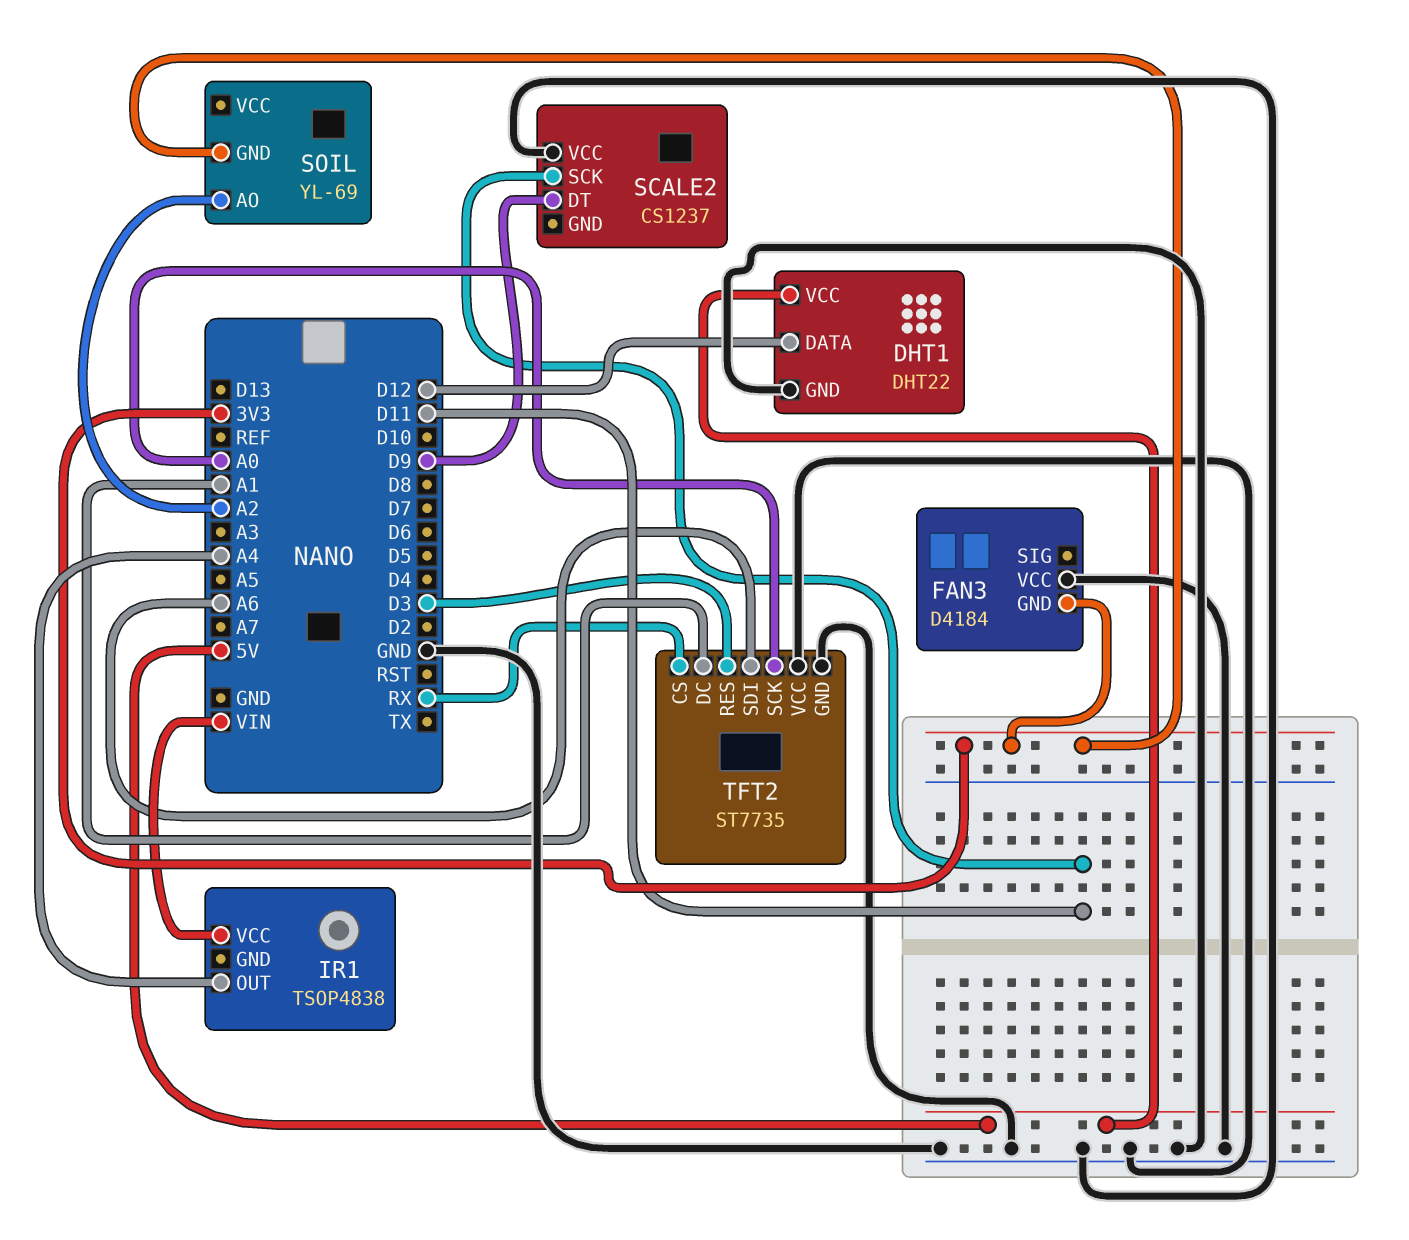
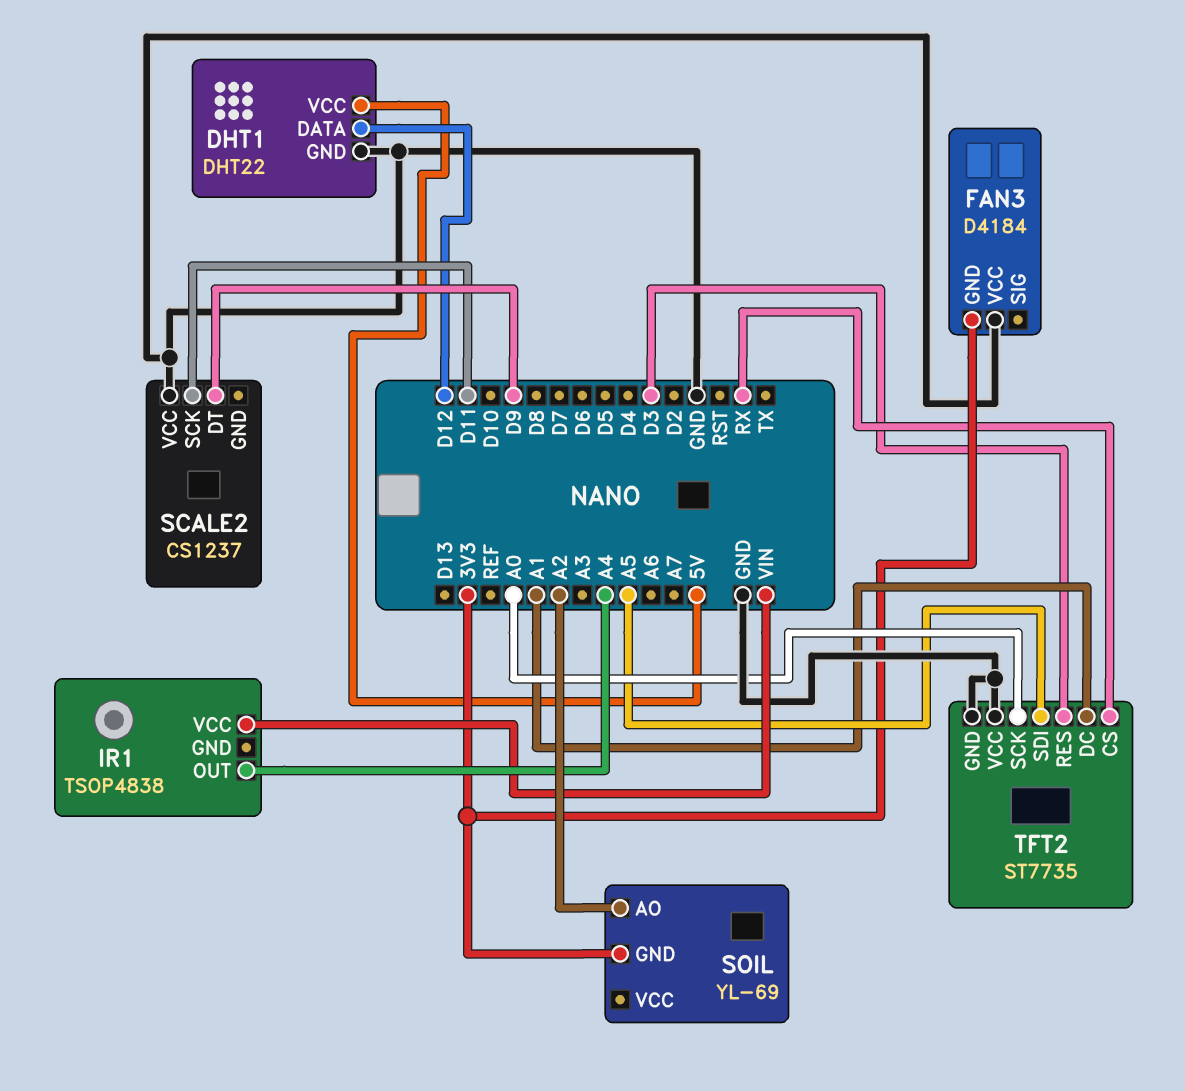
TFT2 pin SDI: A6 -> A5

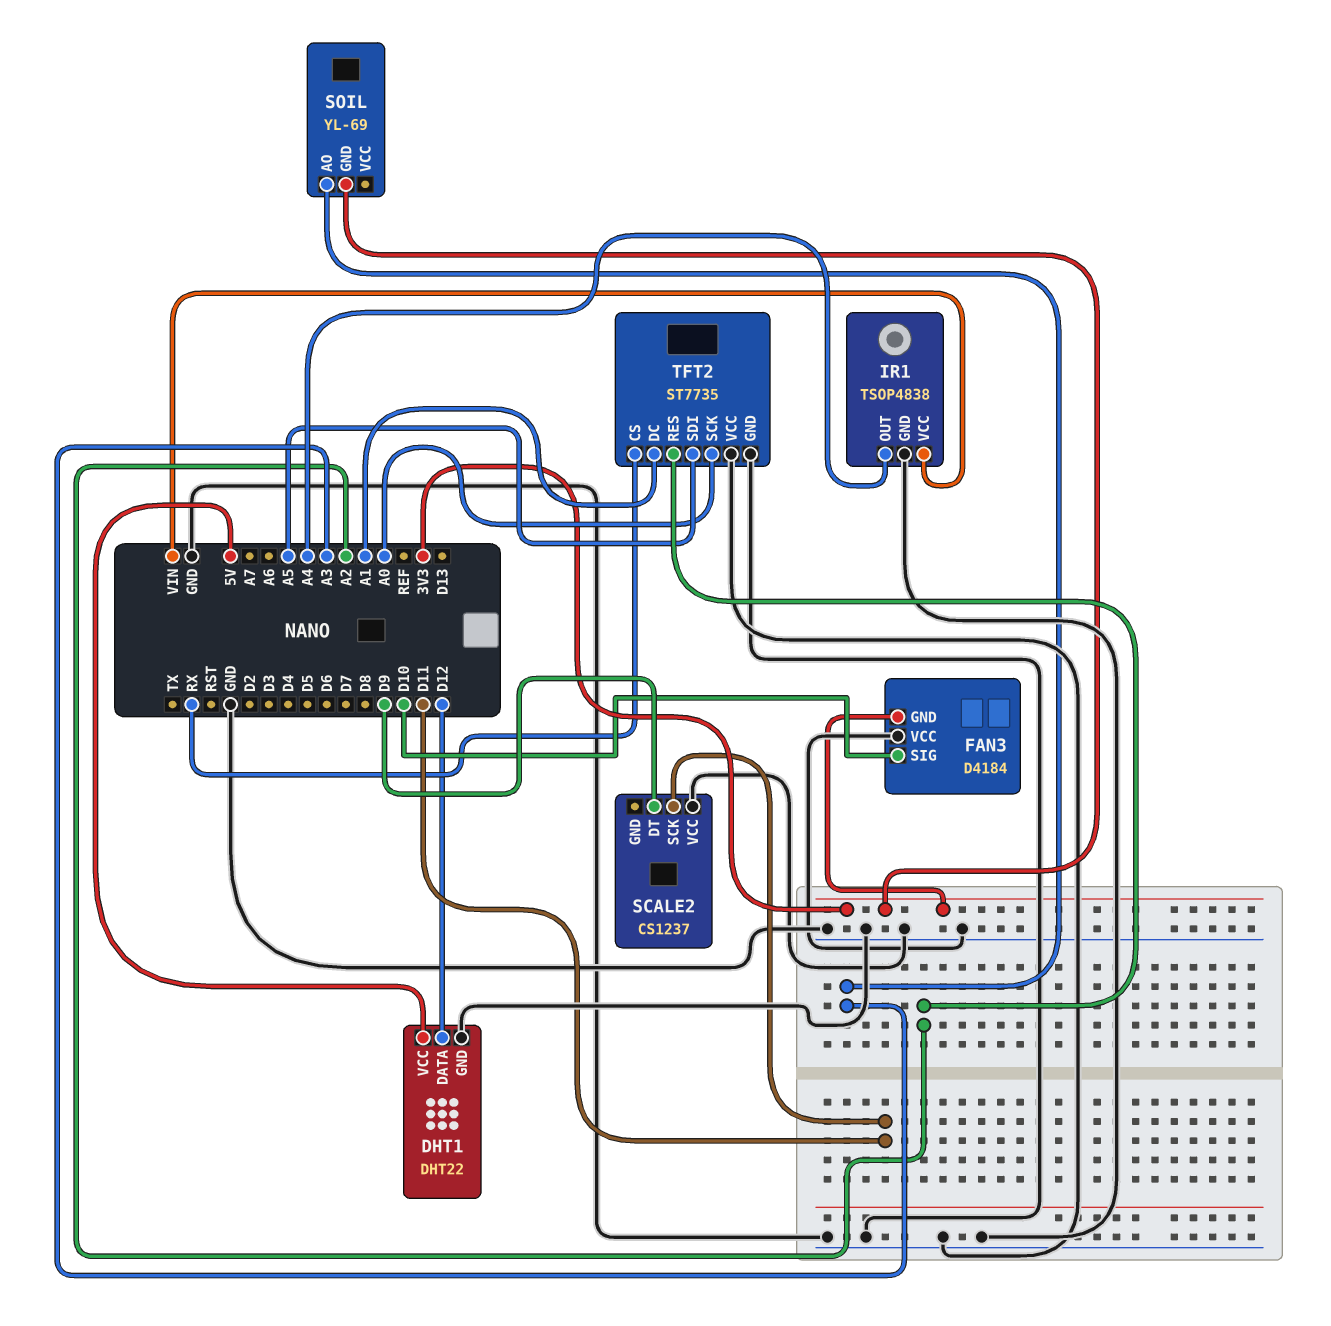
FAN3 pin SIG: none -> D10
IR1 pin GND: none -> GND
SOIL pin AO: A2 -> A3
TFT2 pin RES: D3 -> A2

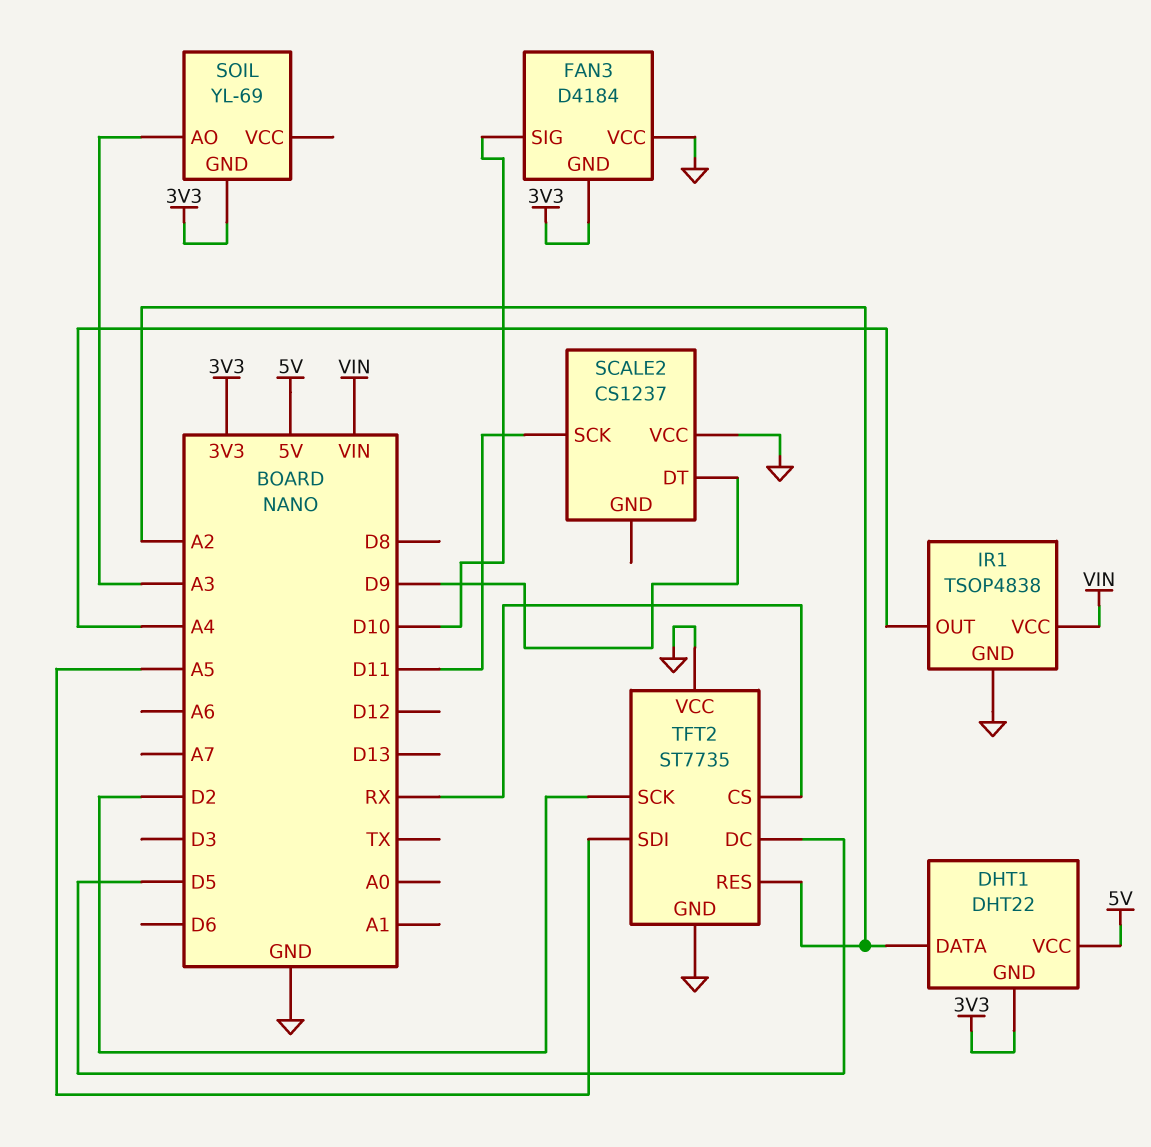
DHT1 pin DATA: D12 -> A2
DHT1 pin GND: GND -> 3V3
TFT2 pin DC: A1 -> D5
TFT2 pin SCK: A0 -> D2

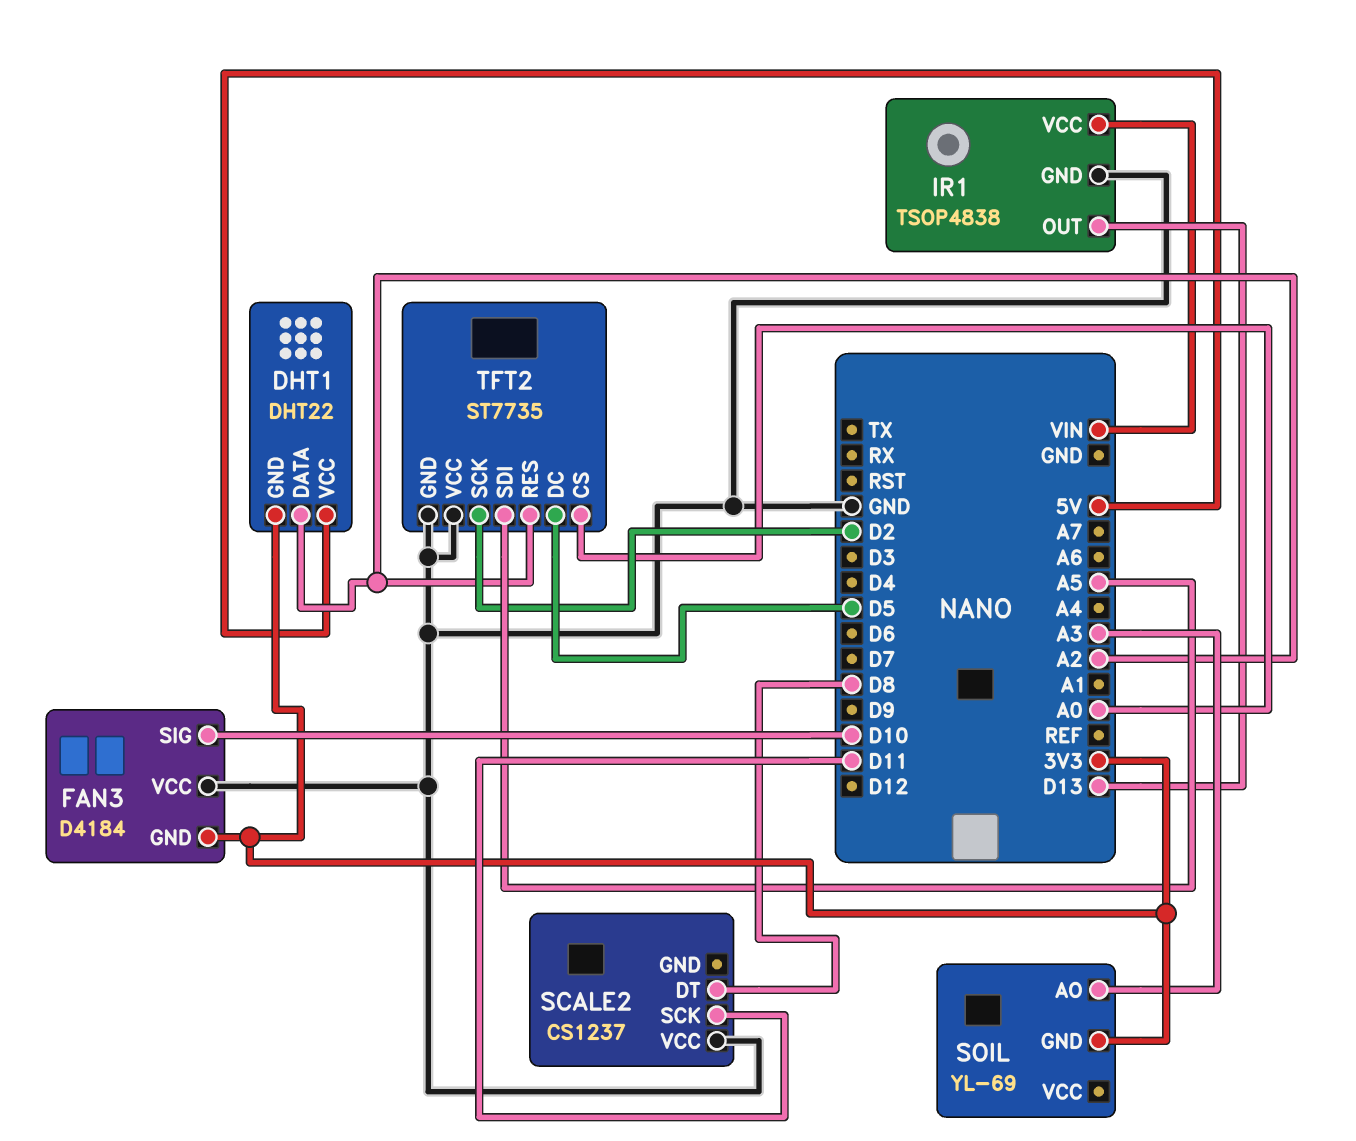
IR1 pin OUT: A4 -> D13
SCALE2 pin DT: D9 -> D8
TFT2 pin CS: RX -> A0

